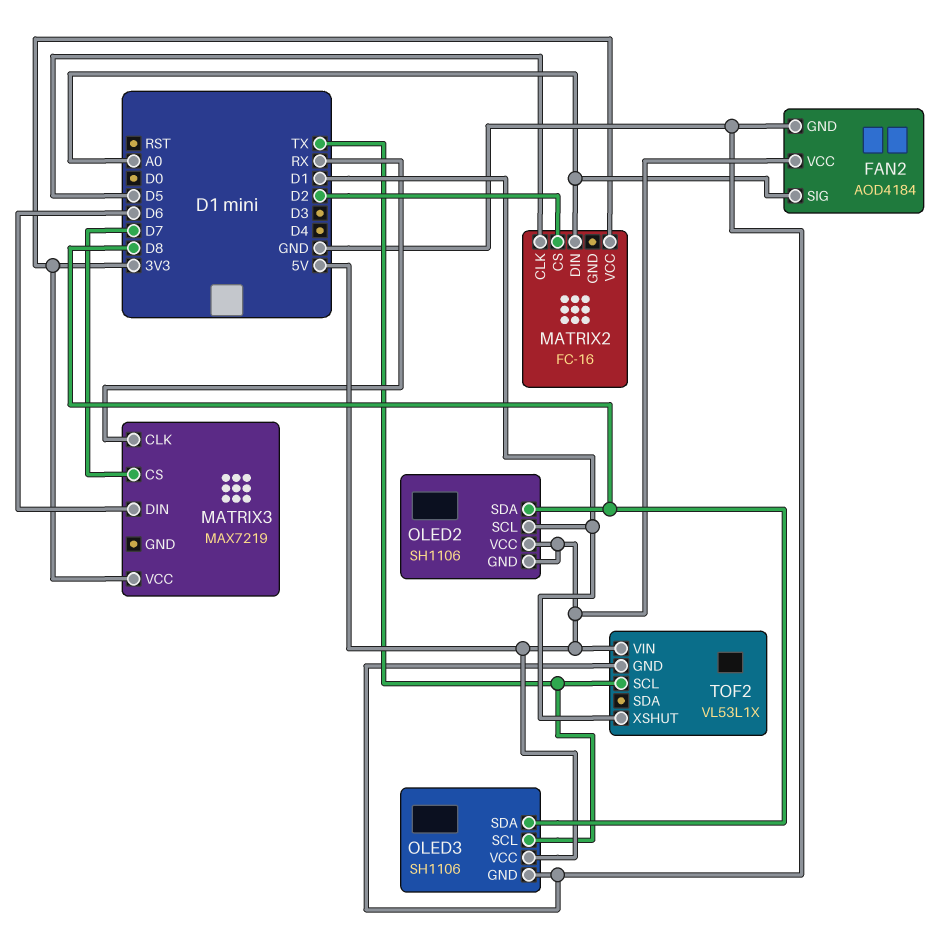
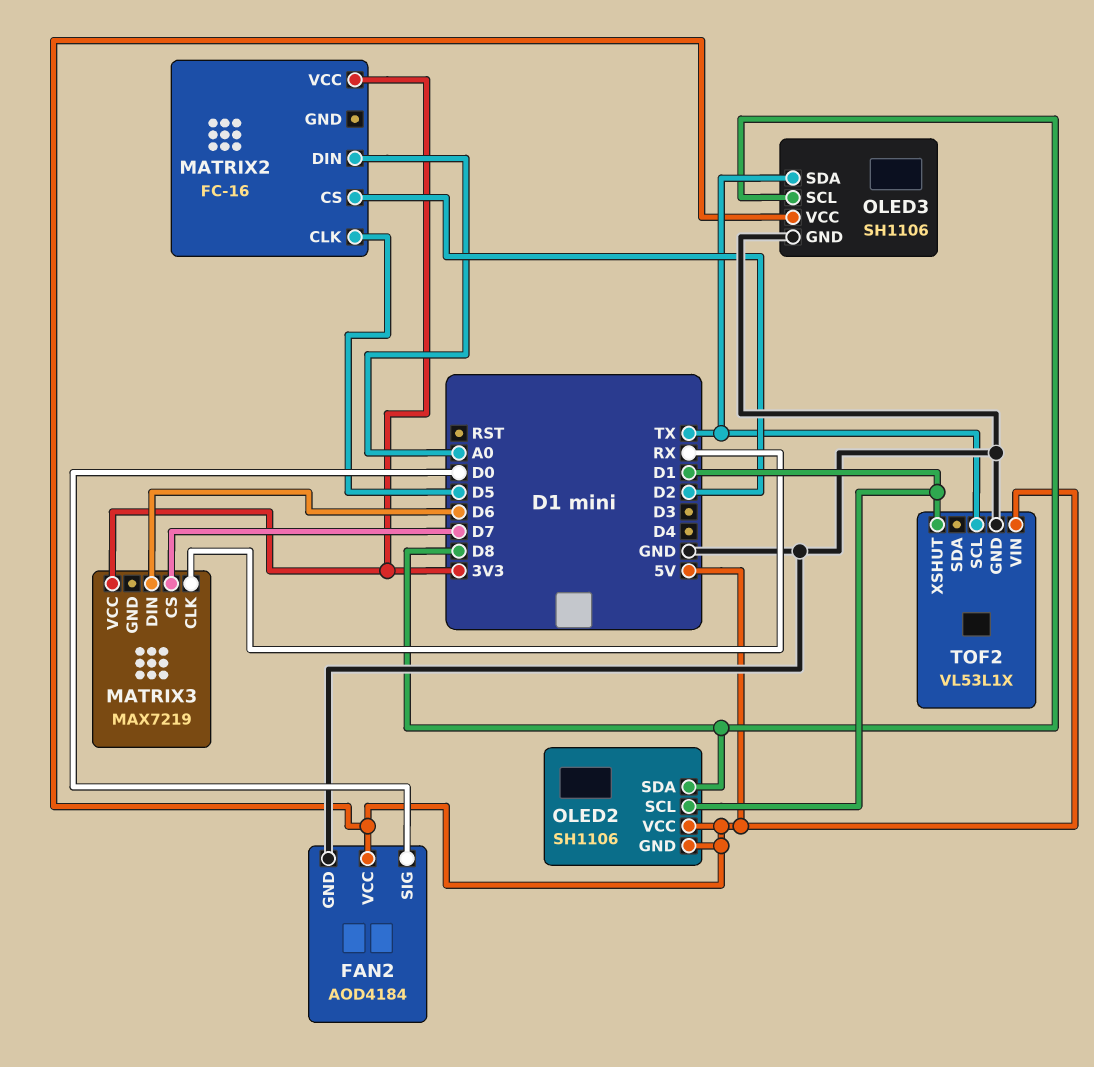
FAN2 pin SIG: A0 -> D0
OLED3 pin SCL: TX -> D8
OLED3 pin SDA: D8 -> TX

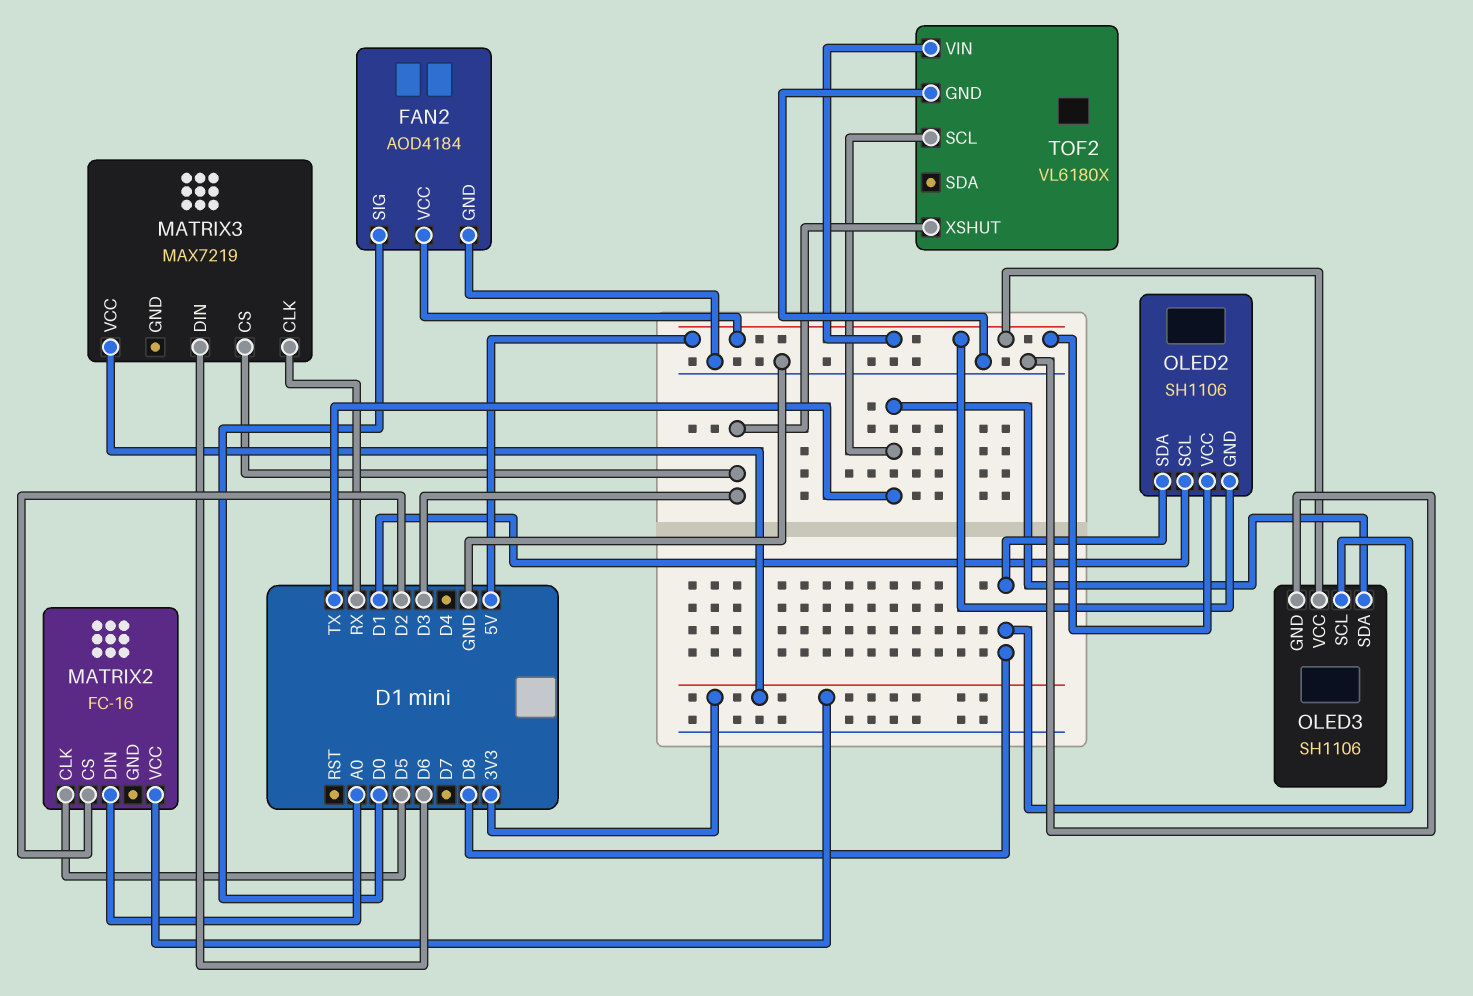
MATRIX3 pin CS: D7 -> D3
TOF2: VL53L1X -> VL6180X
TOF2 pin XSHUT: D1 -> D3

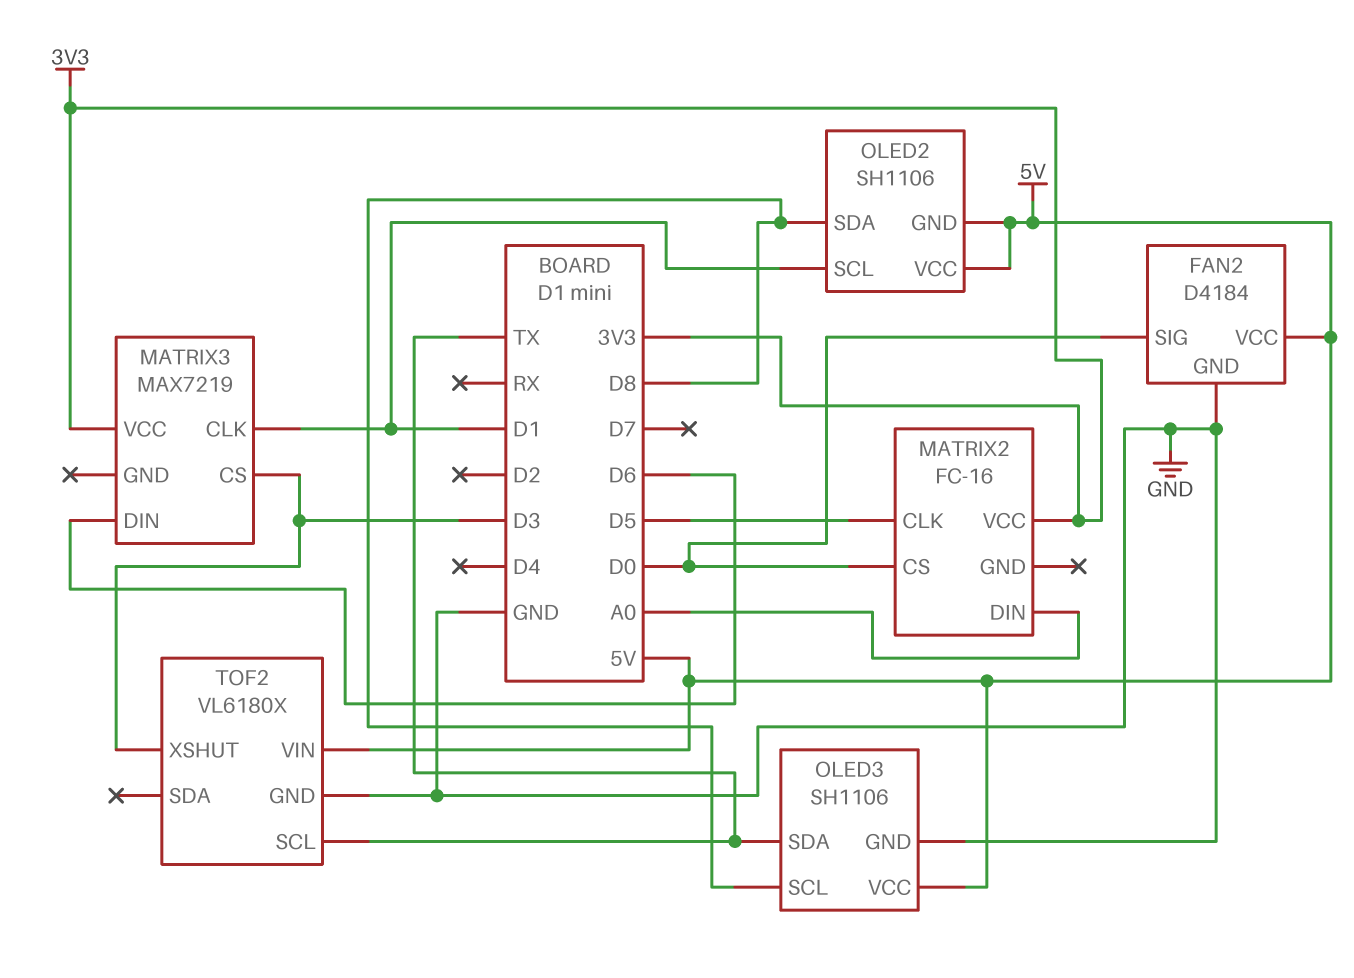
FAN2: AOD4184 -> D4184
MATRIX2 pin CS: D2 -> D0
MATRIX3 pin CLK: RX -> D1

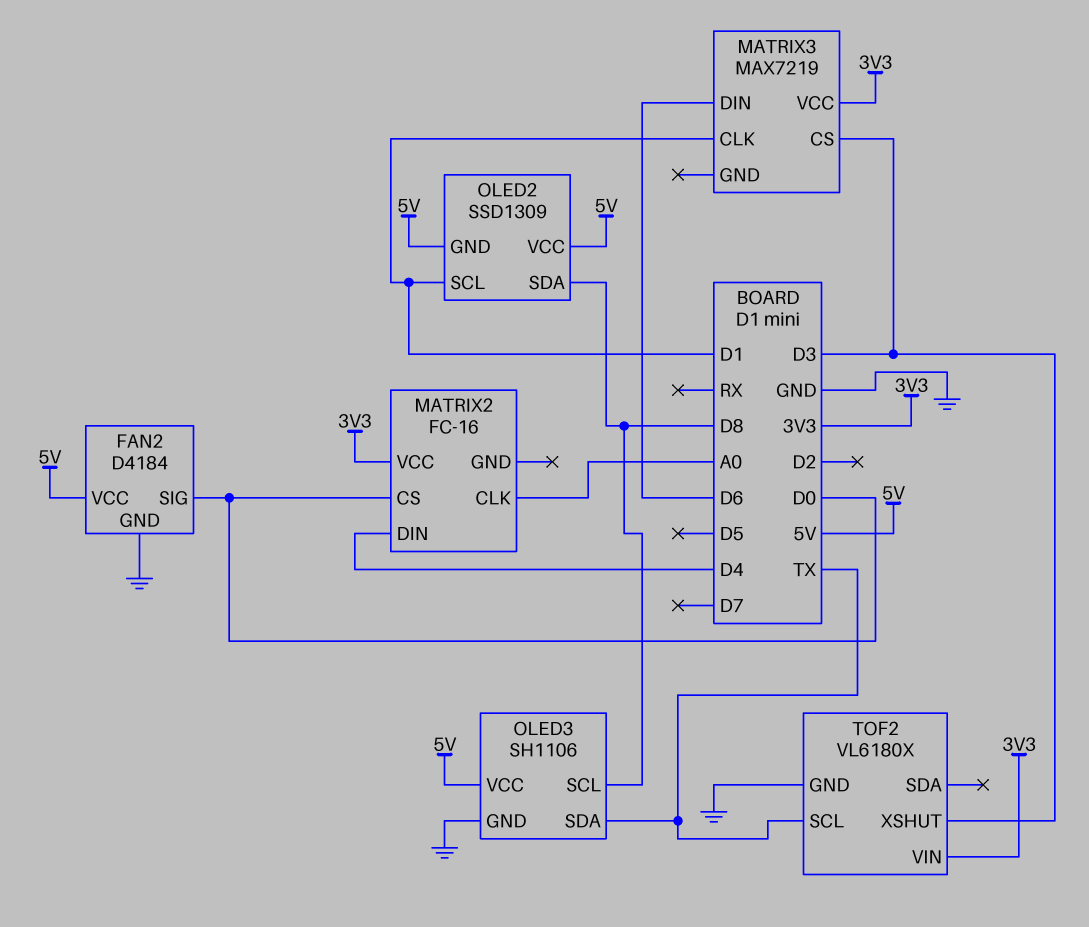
MATRIX2 pin CLK: D5 -> A0
MATRIX2 pin DIN: A0 -> D4
OLED2: SH1106 -> SSD1309
TOF2 pin VIN: 5V -> 3V3

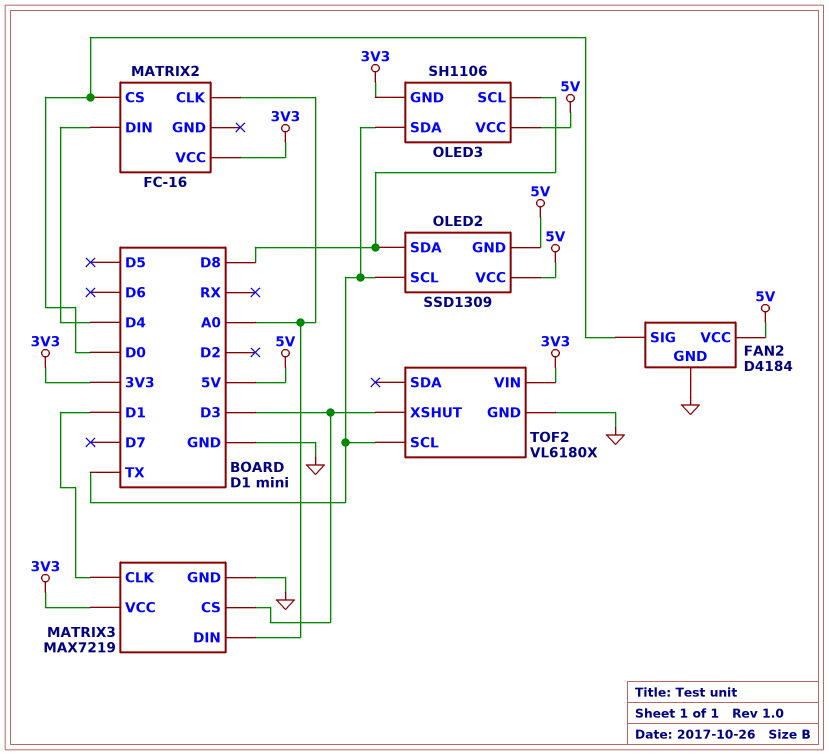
MATRIX3 pin DIN: D6 -> A0
MATRIX3 pin GND: none -> GND
OLED2 pin SCL: D1 -> TX
OLED3 pin GND: GND -> 3V3

